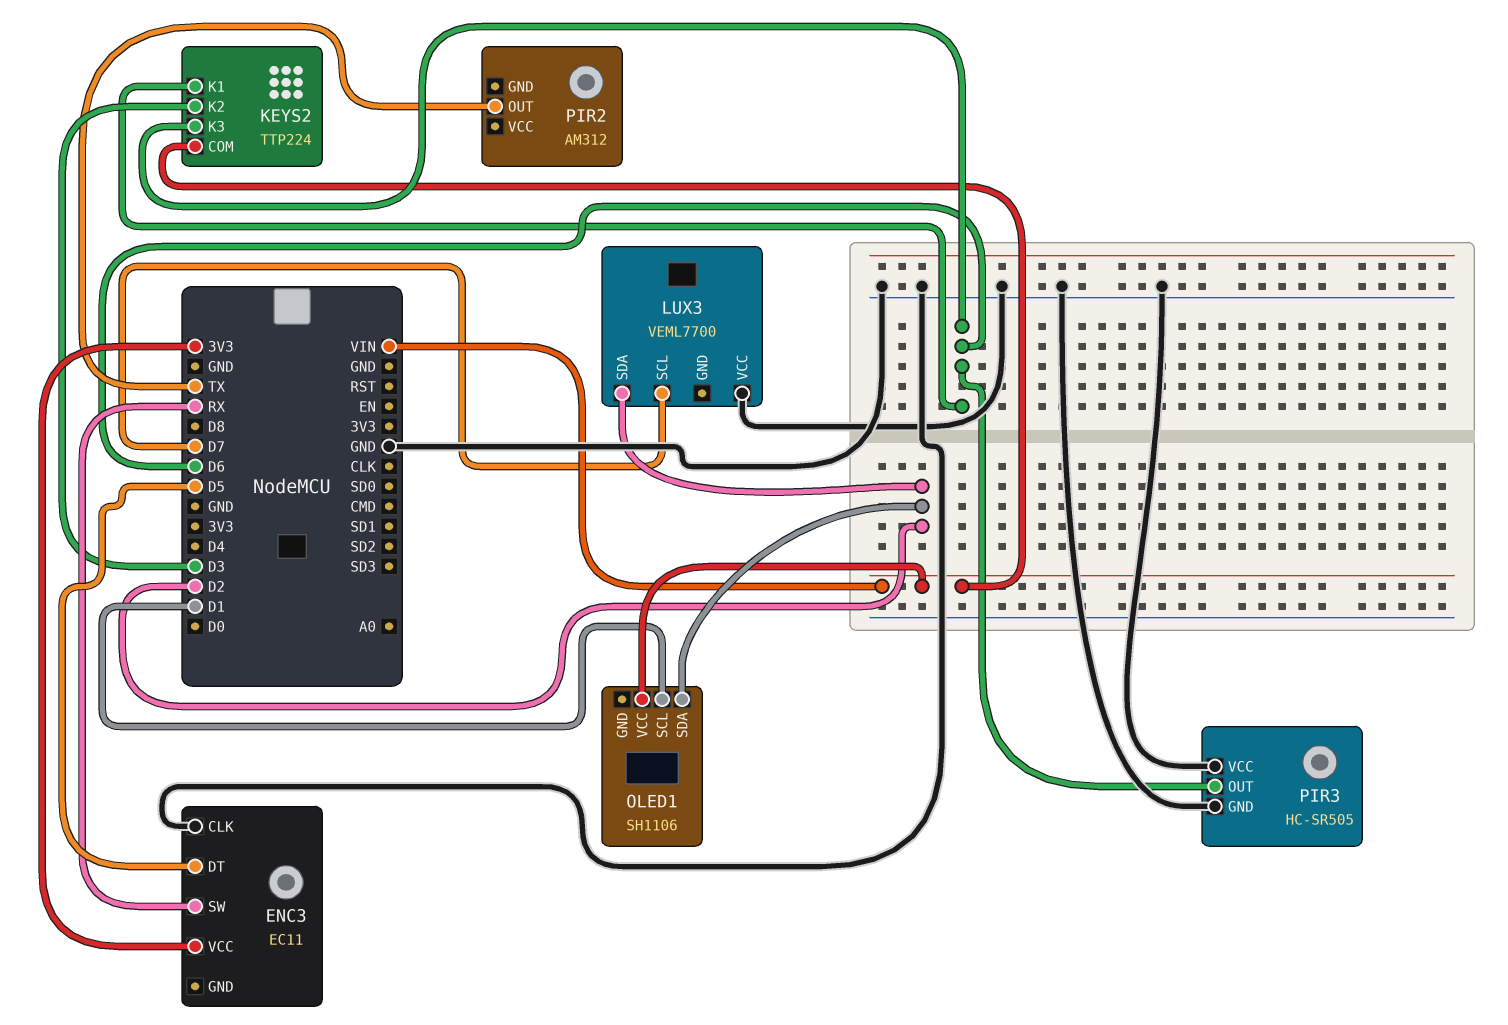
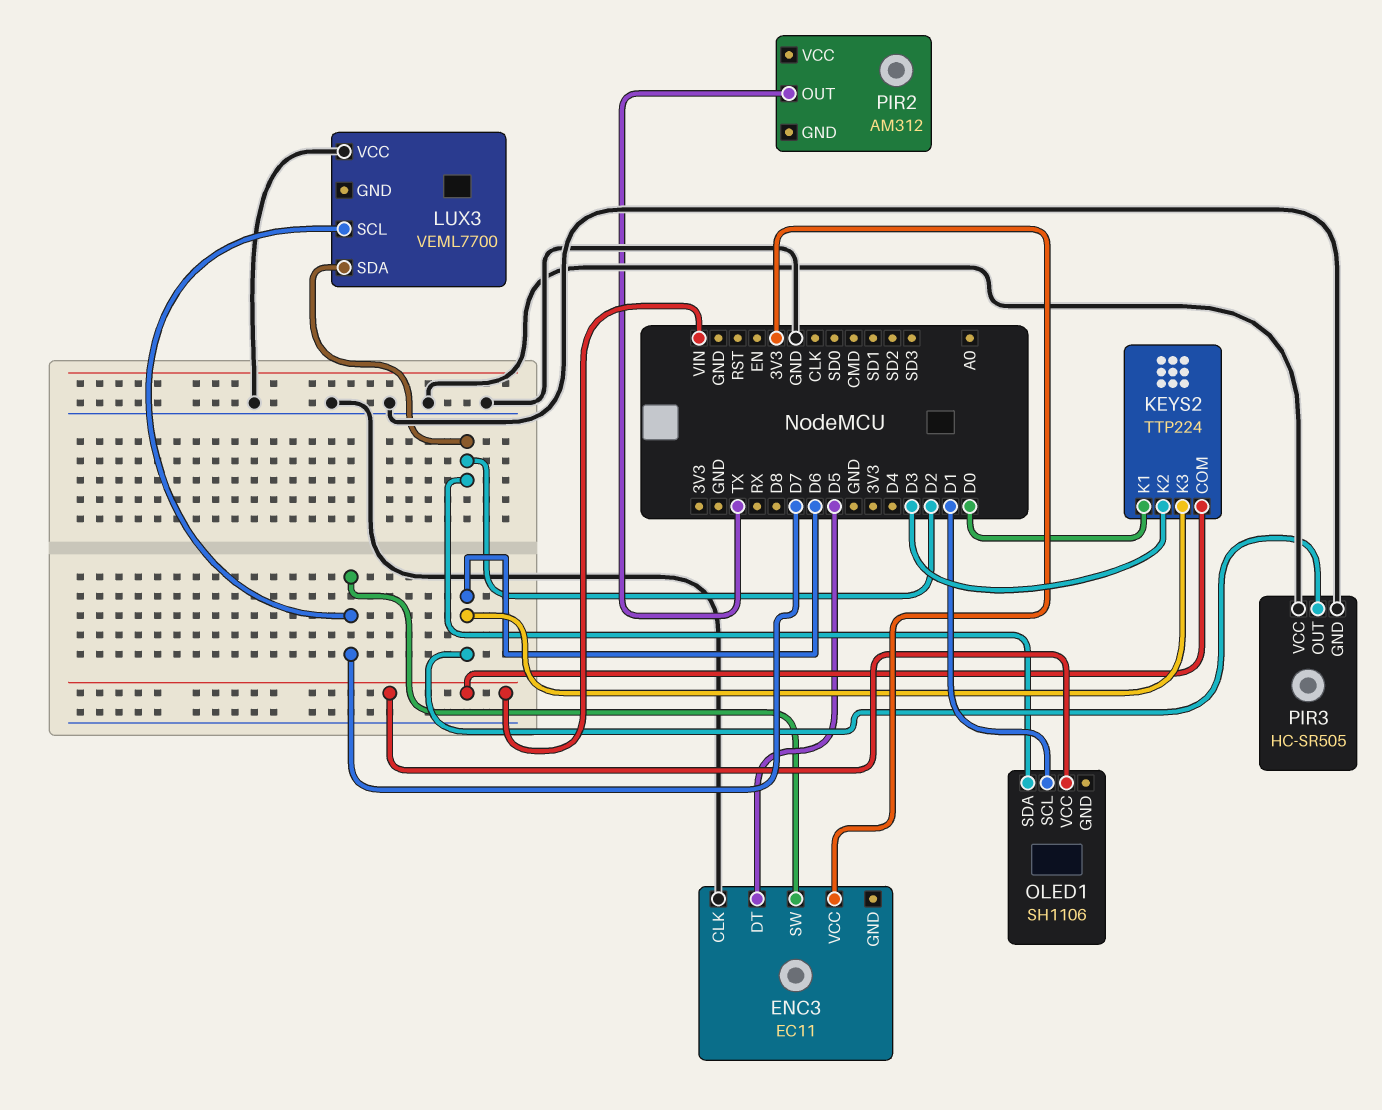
ENC3 pin SW: RX -> D7
KEYS2 pin K1: D6 -> D0

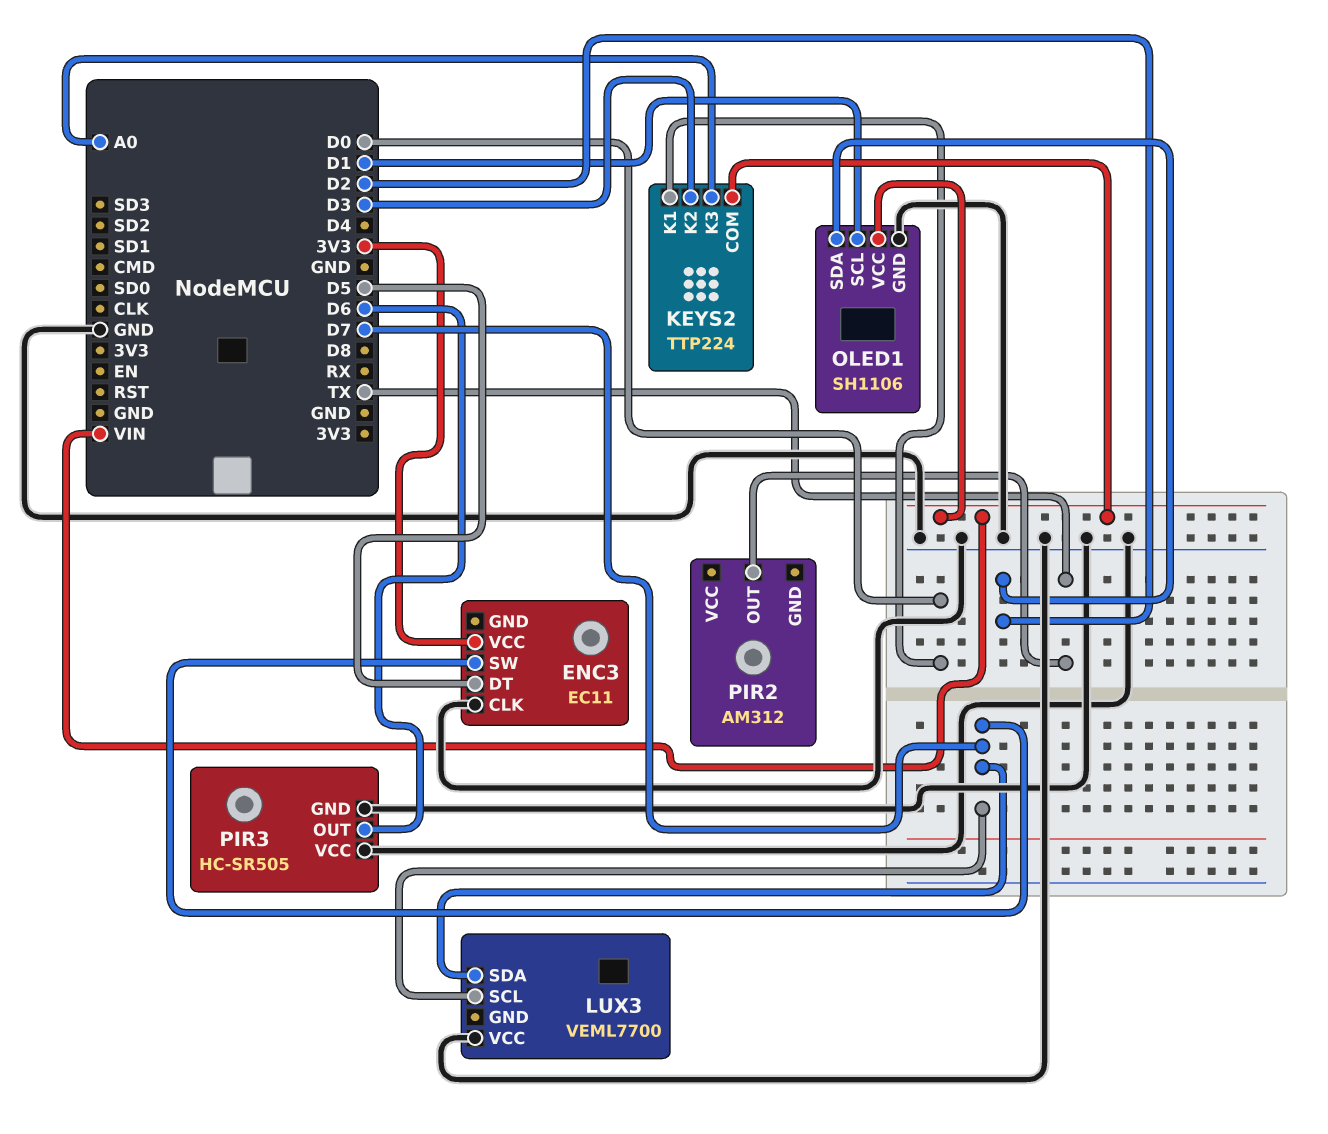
KEYS2 pin K3: D6 -> A0
LUX3 pin SDA: D2 -> D7
OLED1 pin GND: none -> GND

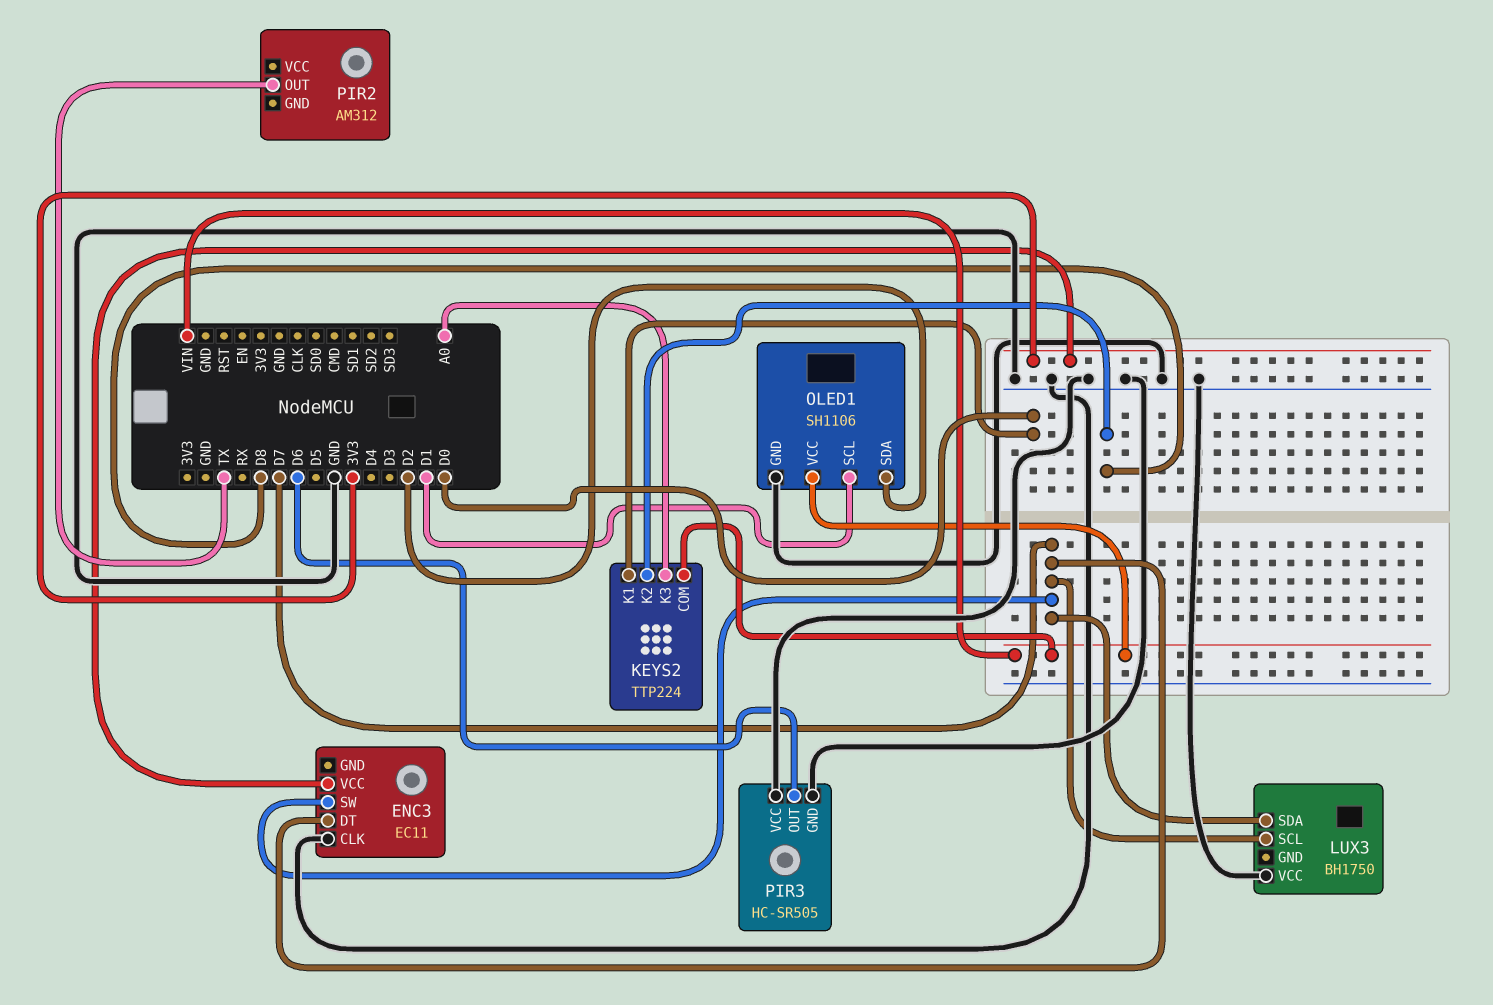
ENC3 pin DT: D5 -> D7
KEYS2 pin K2: D3 -> D8
LUX3: VEML7700 -> BH1750

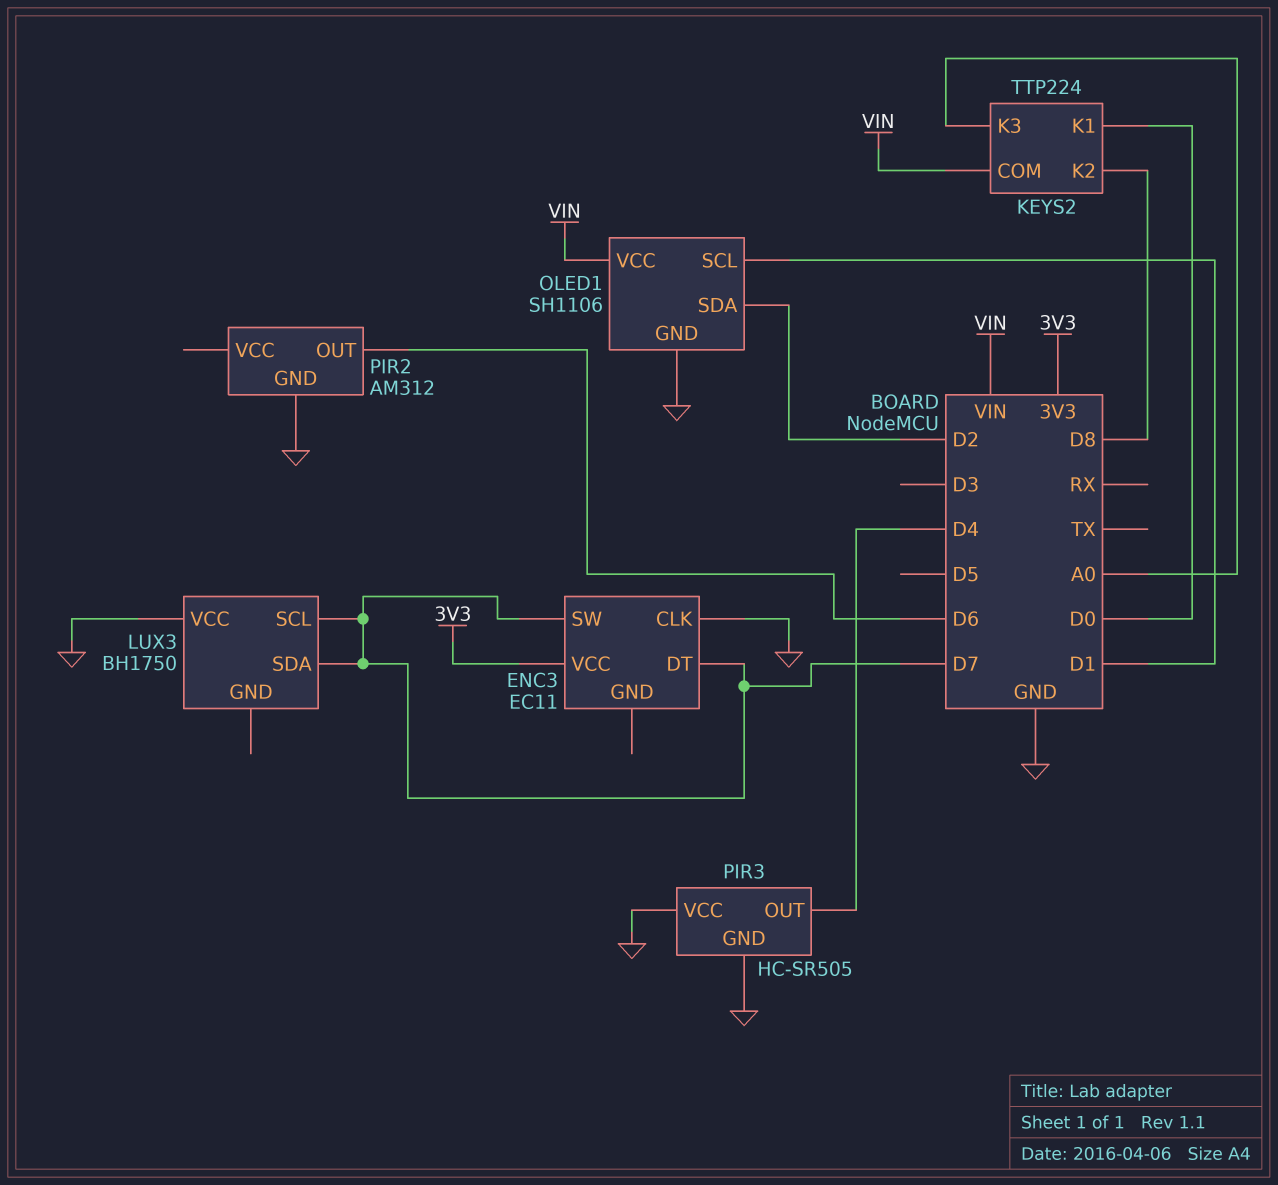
PIR2 pin GND: none -> GND
PIR2 pin OUT: TX -> D6
PIR3 pin OUT: D6 -> D4

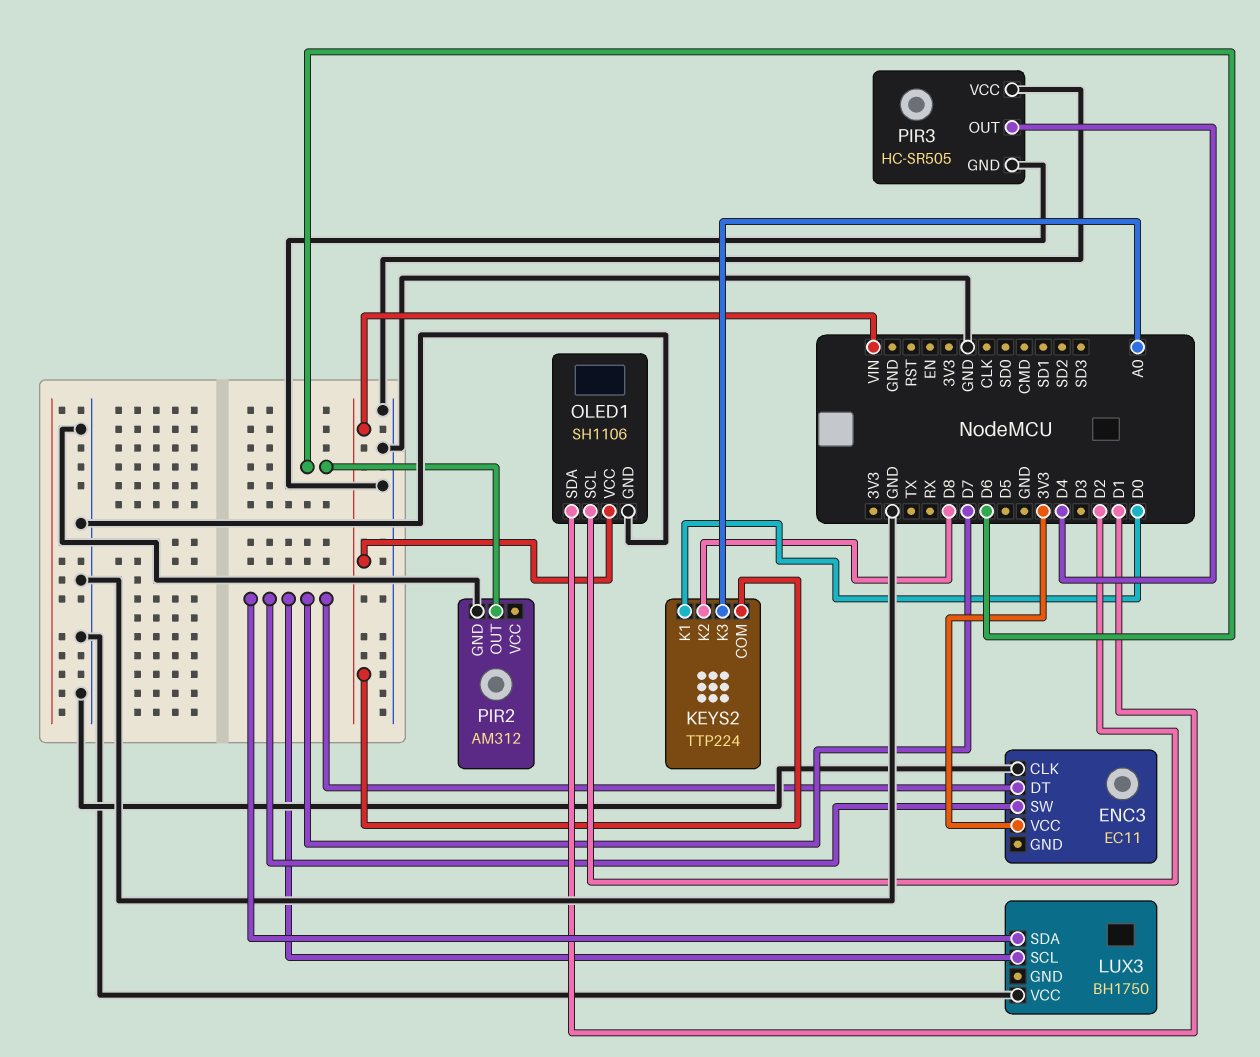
OLED1 pin SCL: D1 -> D2
OLED1 pin SDA: D2 -> D1

